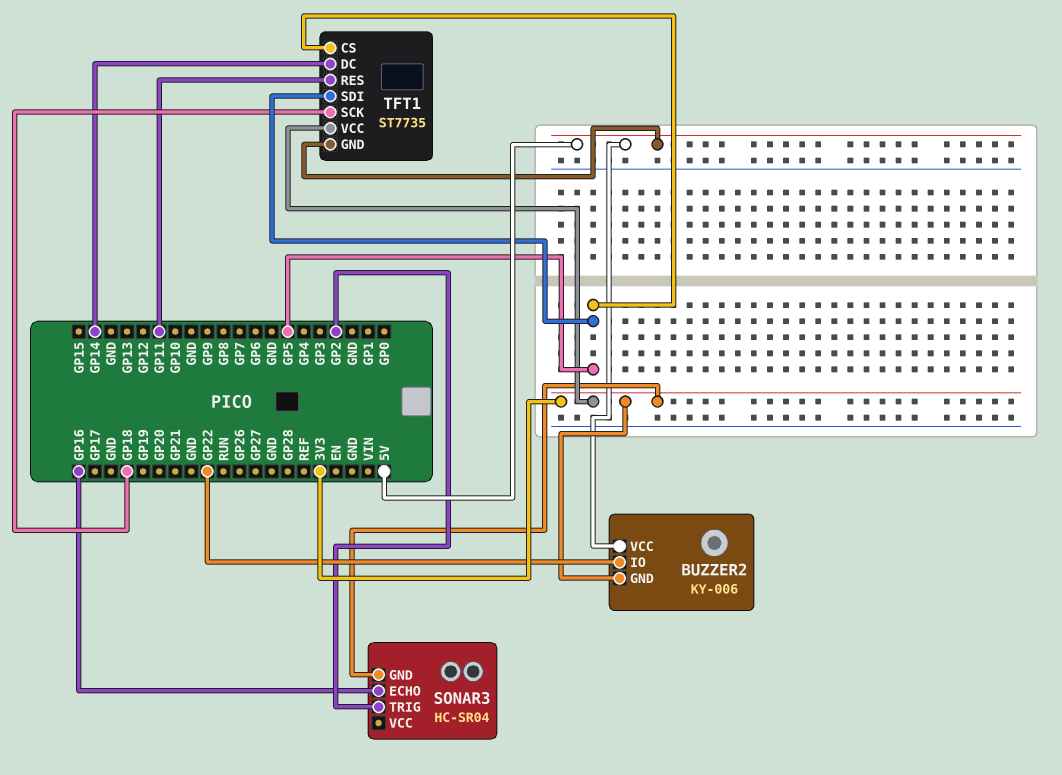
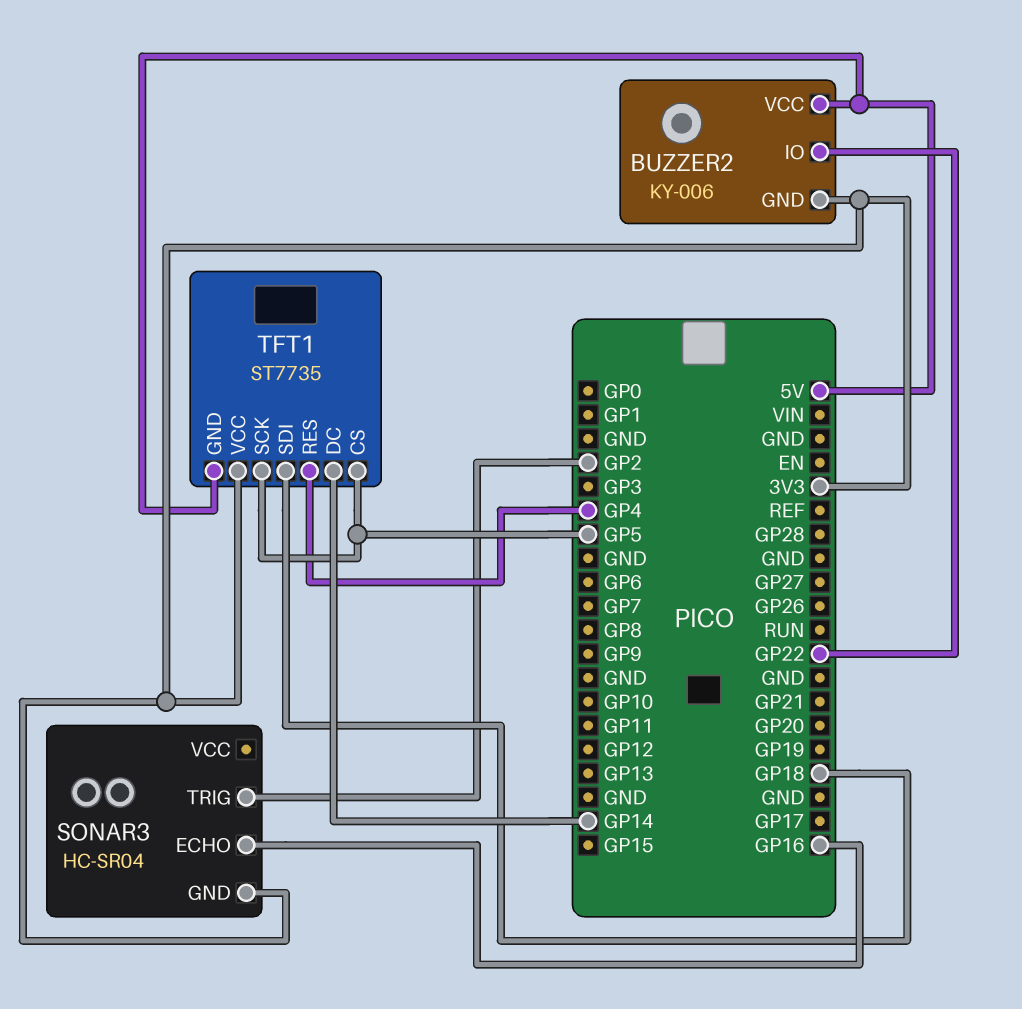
TFT1 pin RES: GP11 -> GP4
TFT1 pin SCK: GP18 -> GP5
TFT1 pin SDI: GP5 -> GP18

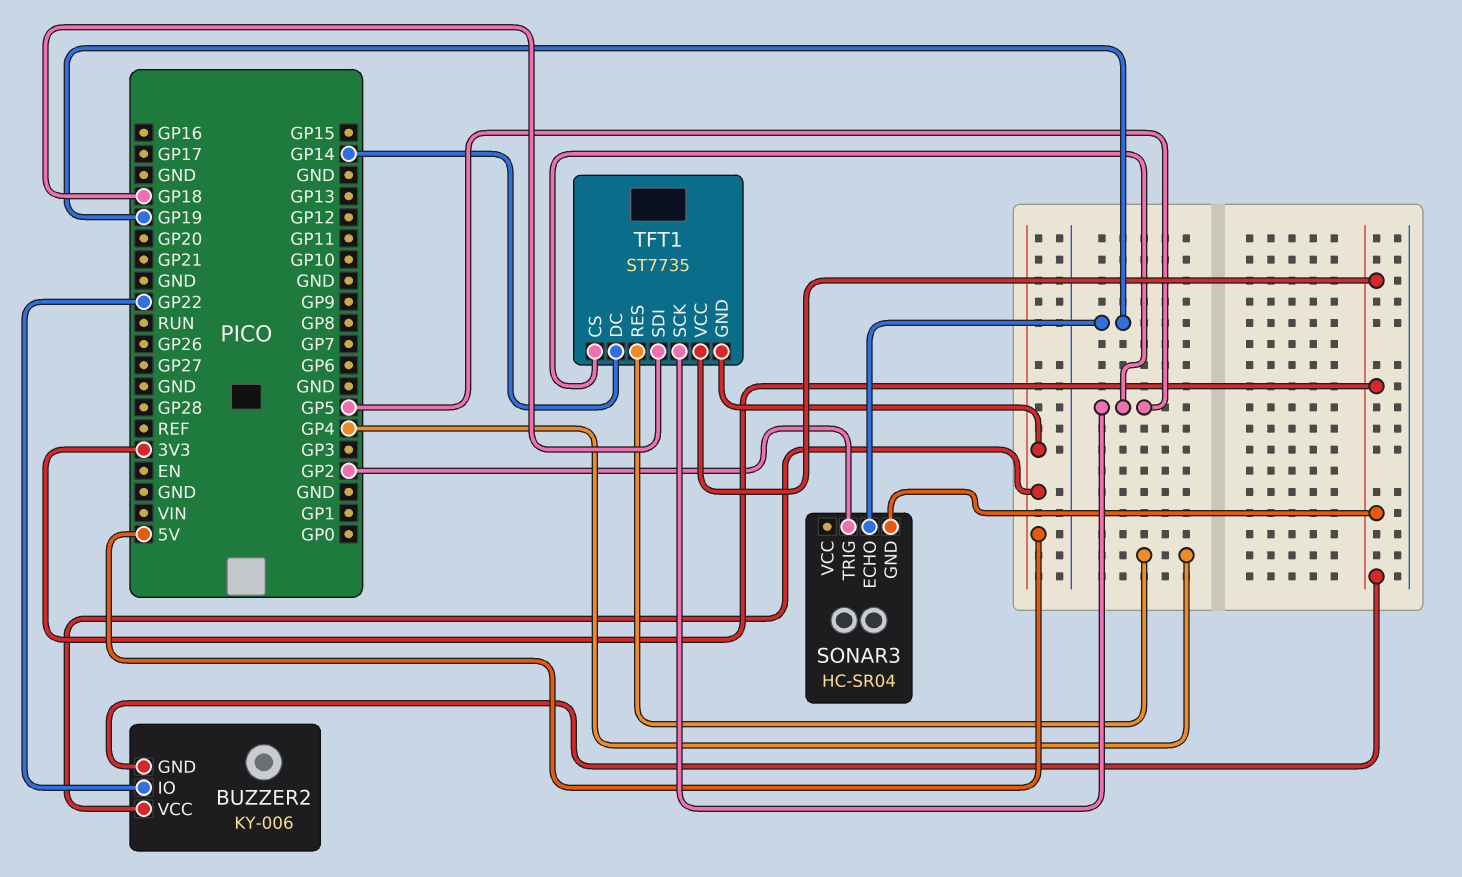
SONAR3 pin ECHO: GP16 -> GP19

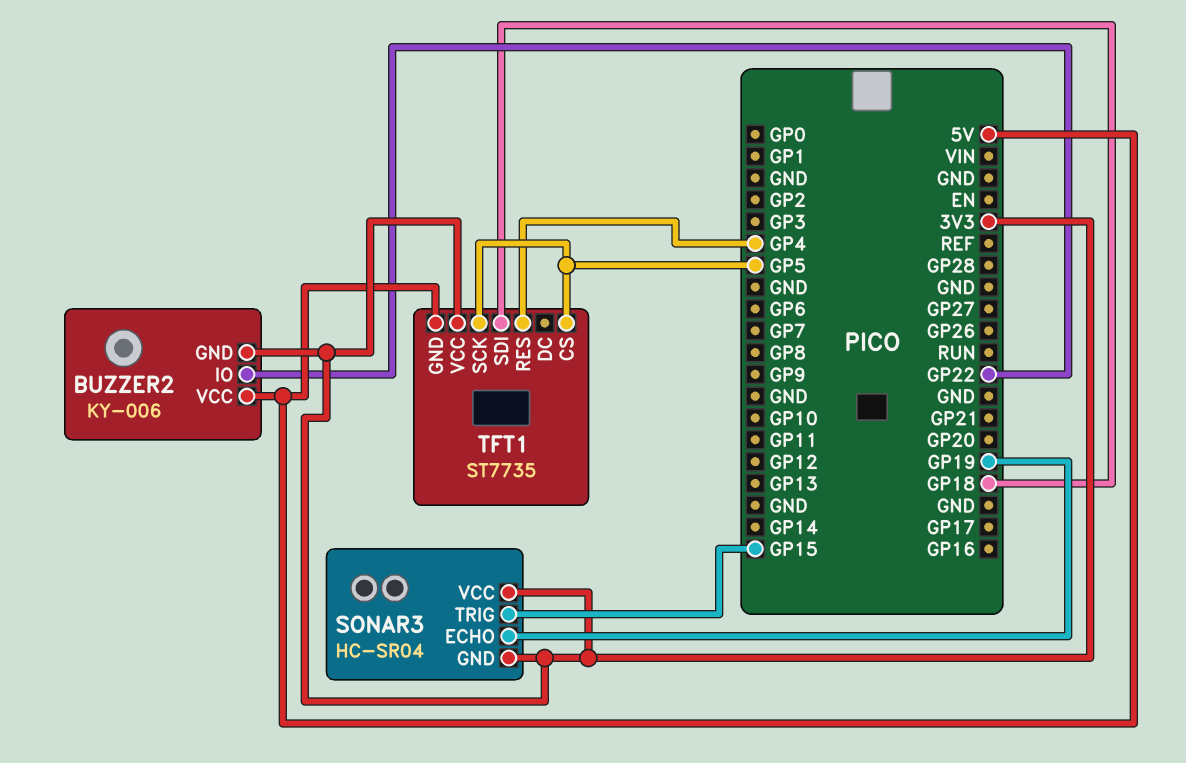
SONAR3 pin TRIG: GP2 -> GP15
SONAR3 pin VCC: none -> 3V3
TFT1 pin DC: GP14 -> none

